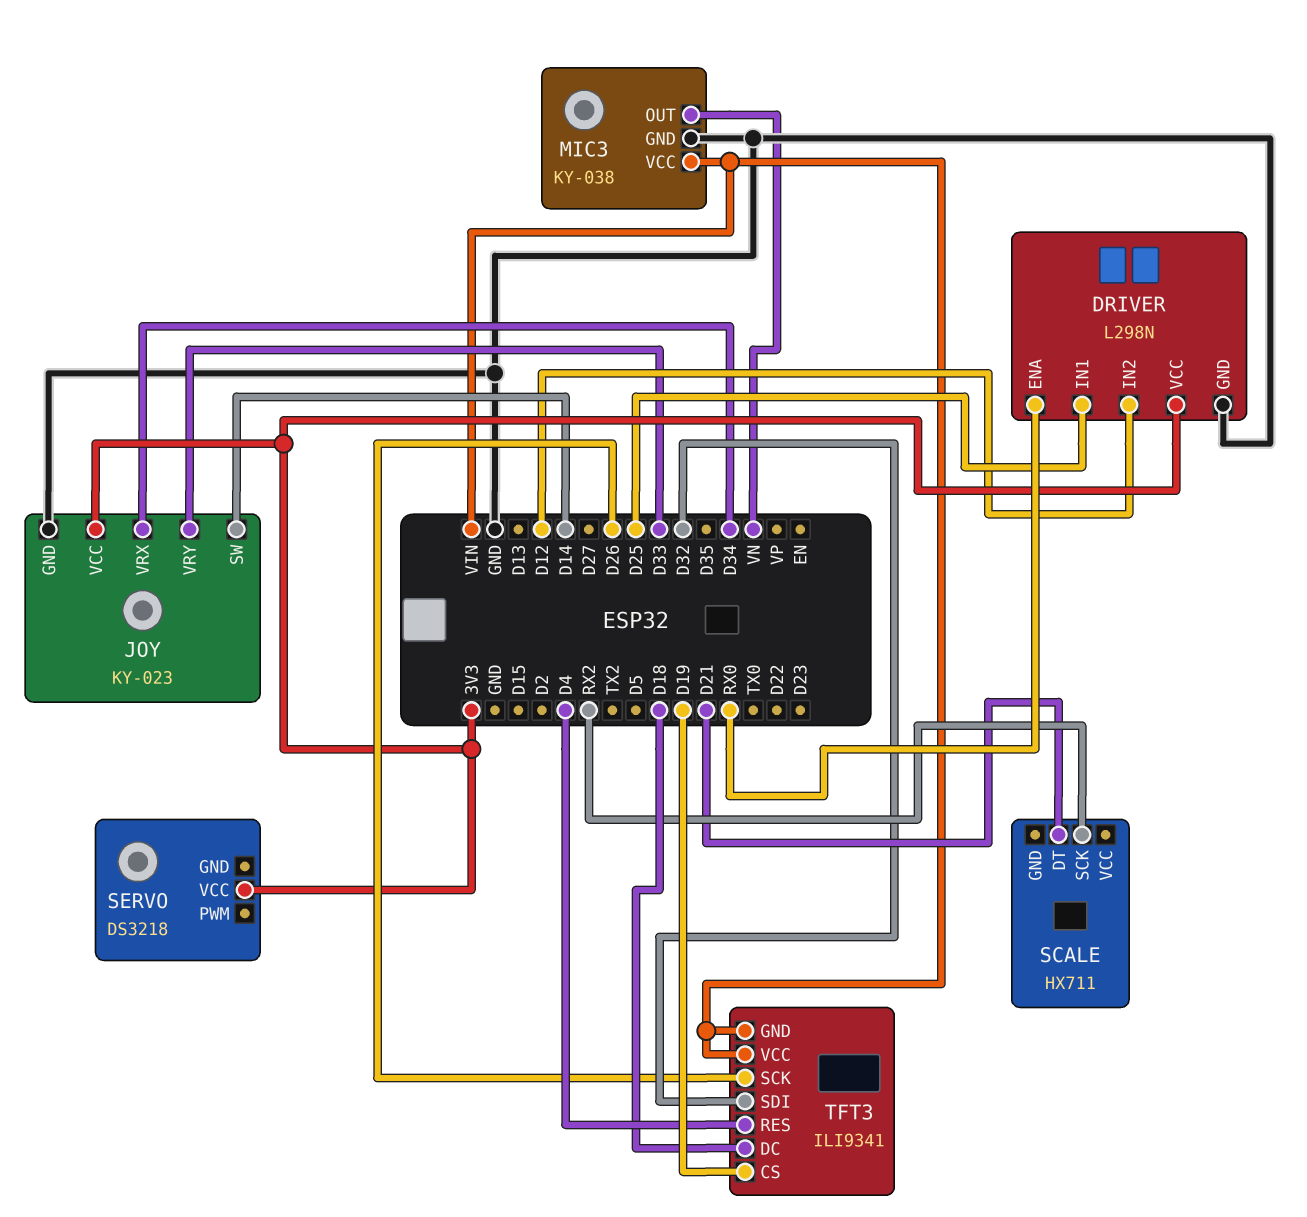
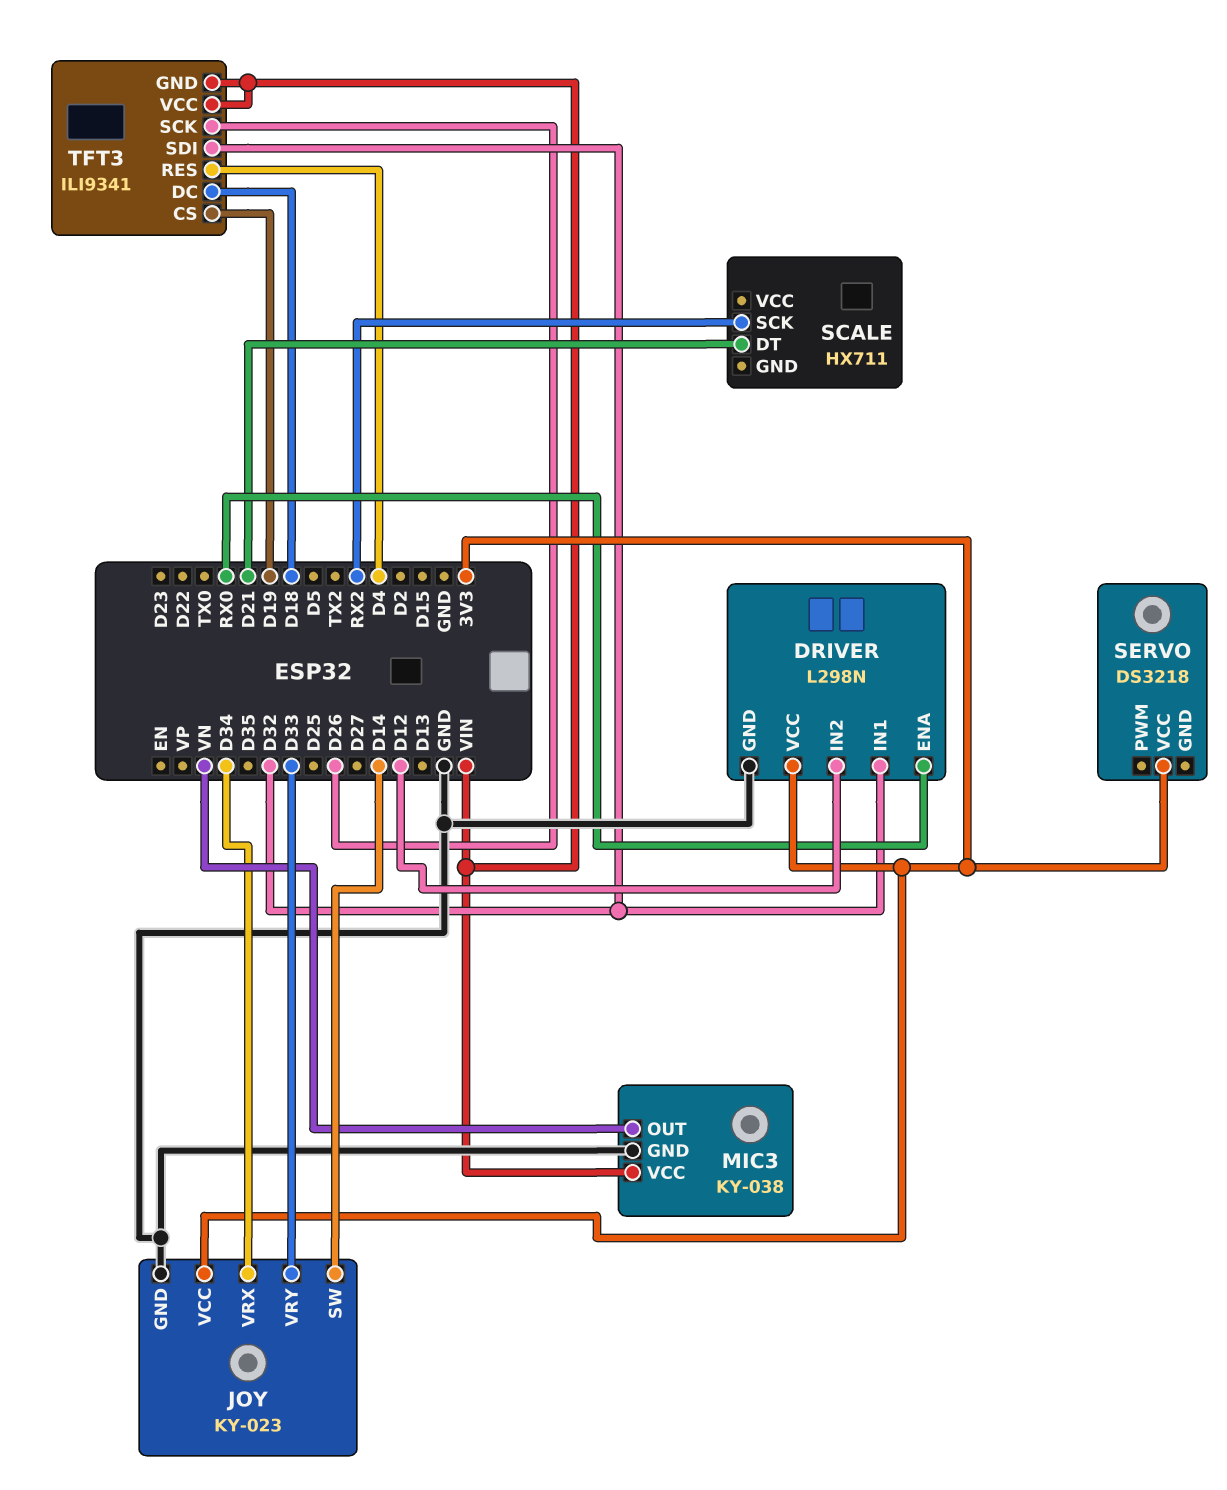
DRIVER pin IN1: D25 -> D32

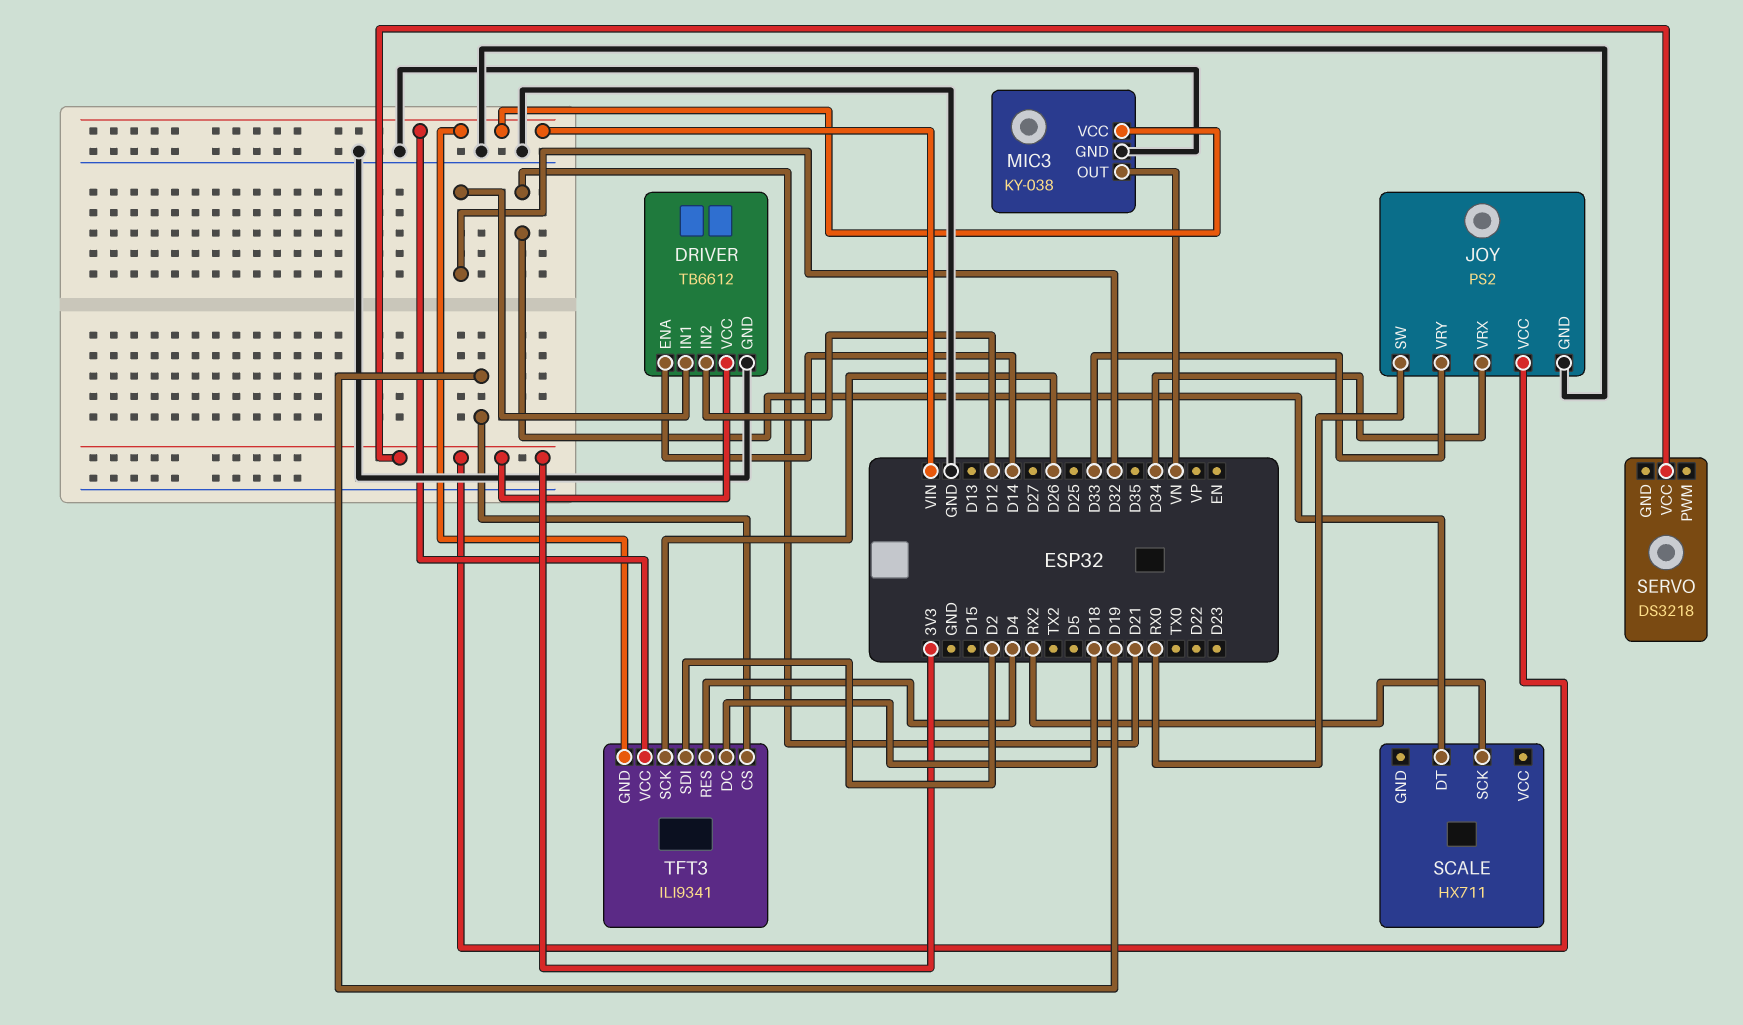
DRIVER: L298N -> TB6612
DRIVER pin ENA: RX0 -> D14
JOY: KY-023 -> PS2
JOY pin SW: D14 -> RX0
TFT3 pin SDI: D32 -> D2

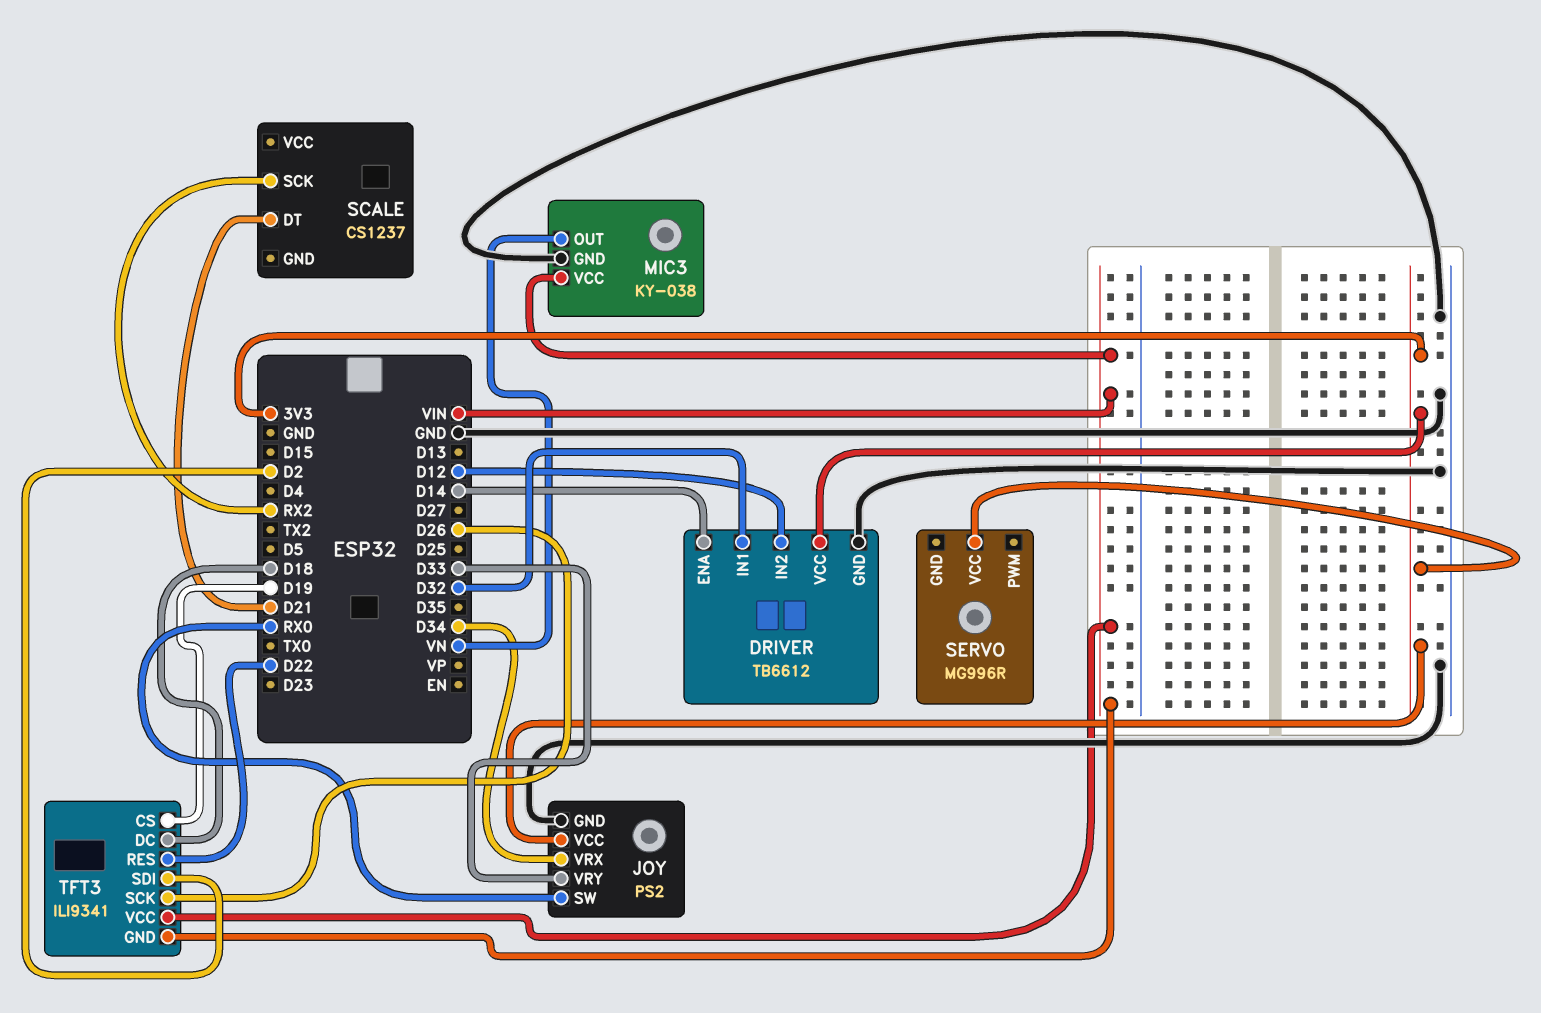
SCALE: HX711 -> CS1237
SERVO: DS3218 -> MG996R
TFT3 pin RES: D4 -> D22

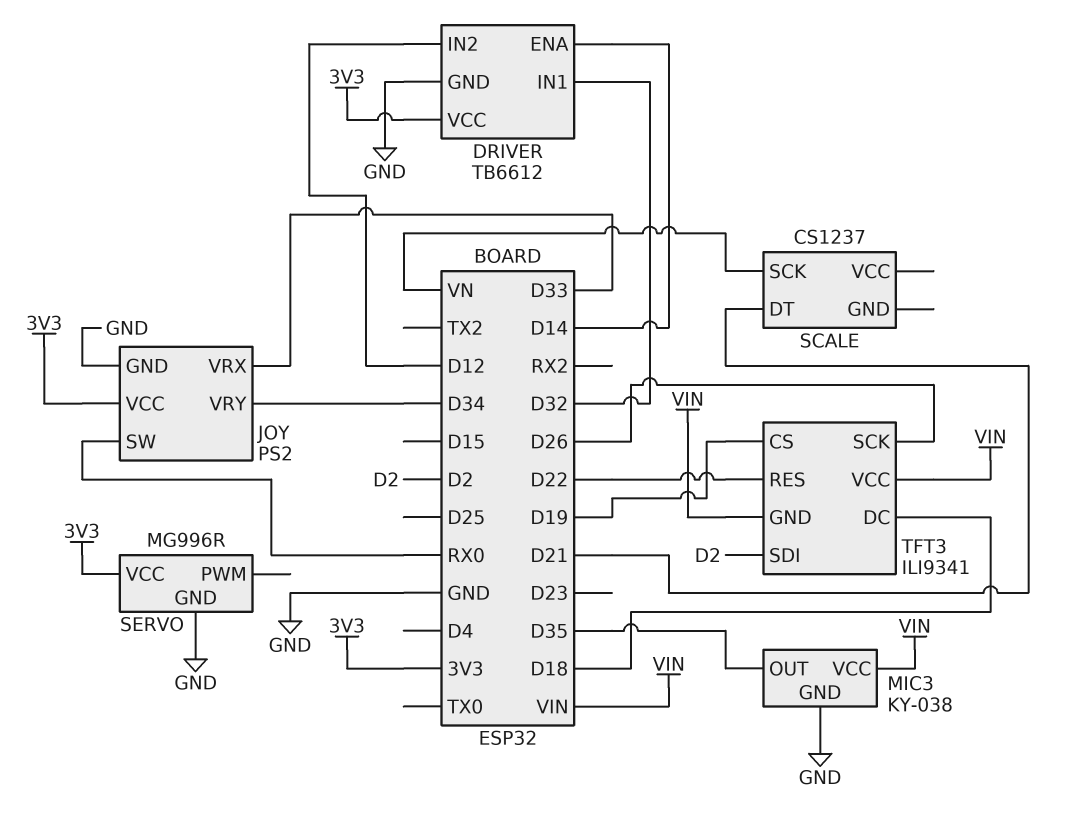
JOY pin VRX: D34 -> D33
JOY pin VRY: D33 -> D34
MIC3 pin OUT: VN -> D35
SCALE pin SCK: RX2 -> VN
SERVO pin GND: none -> GND

